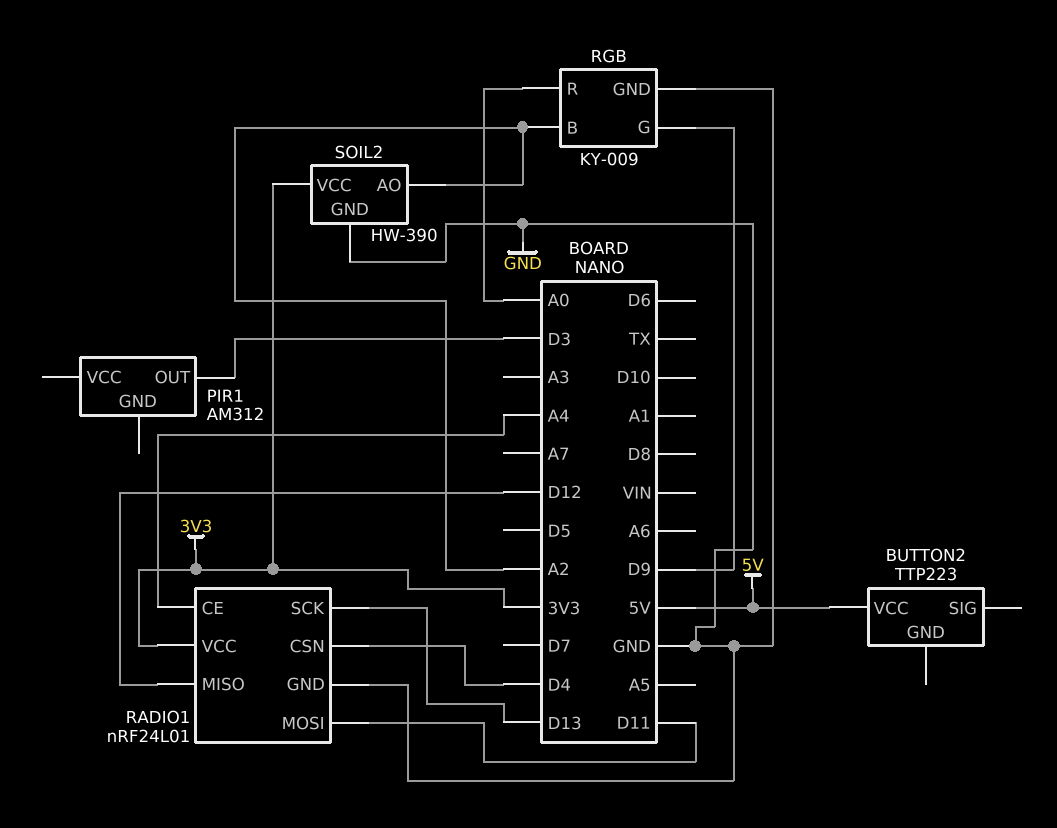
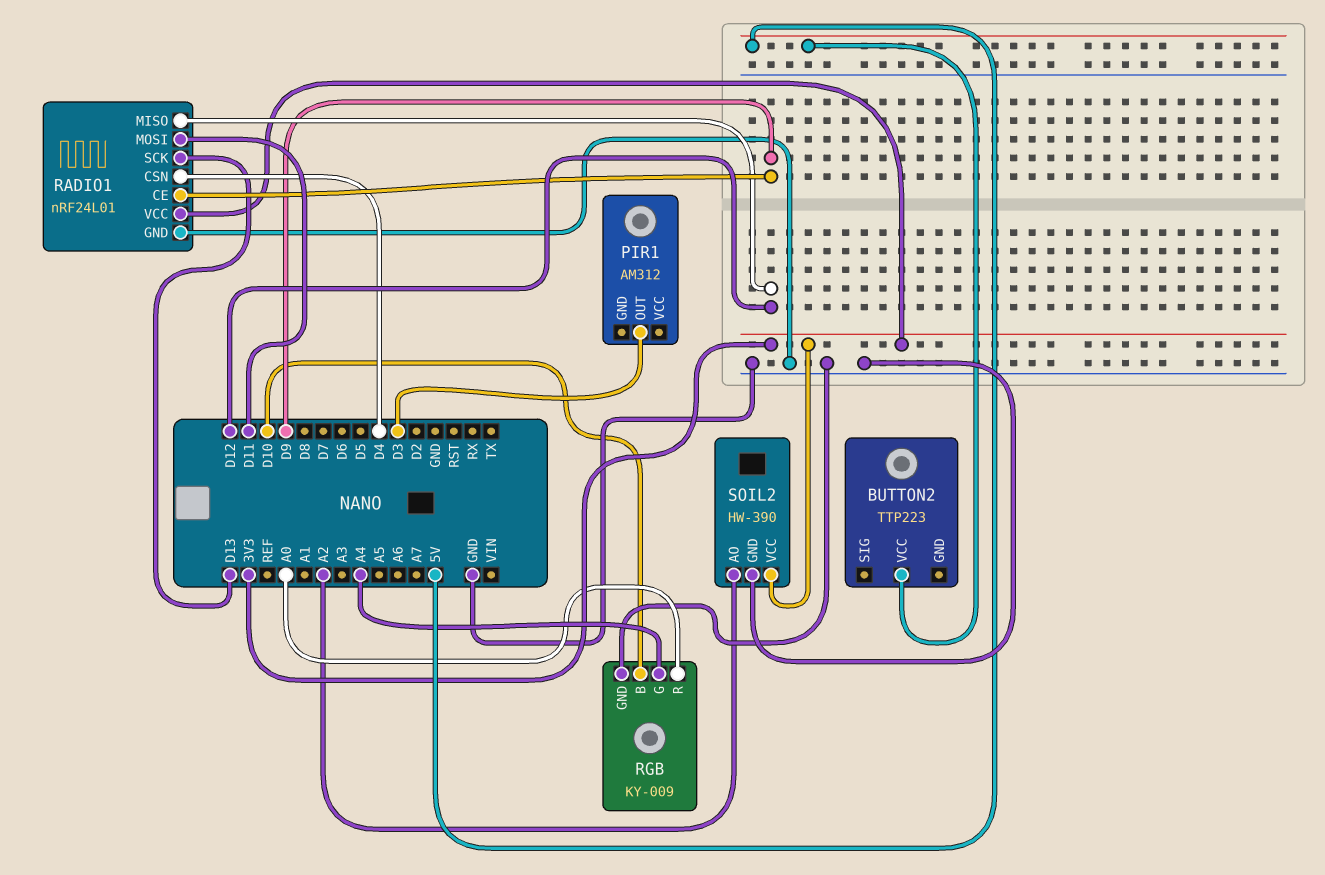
RADIO1 pin CE: A4 -> D9
RGB pin B: A2 -> D10
RGB pin G: D9 -> A4

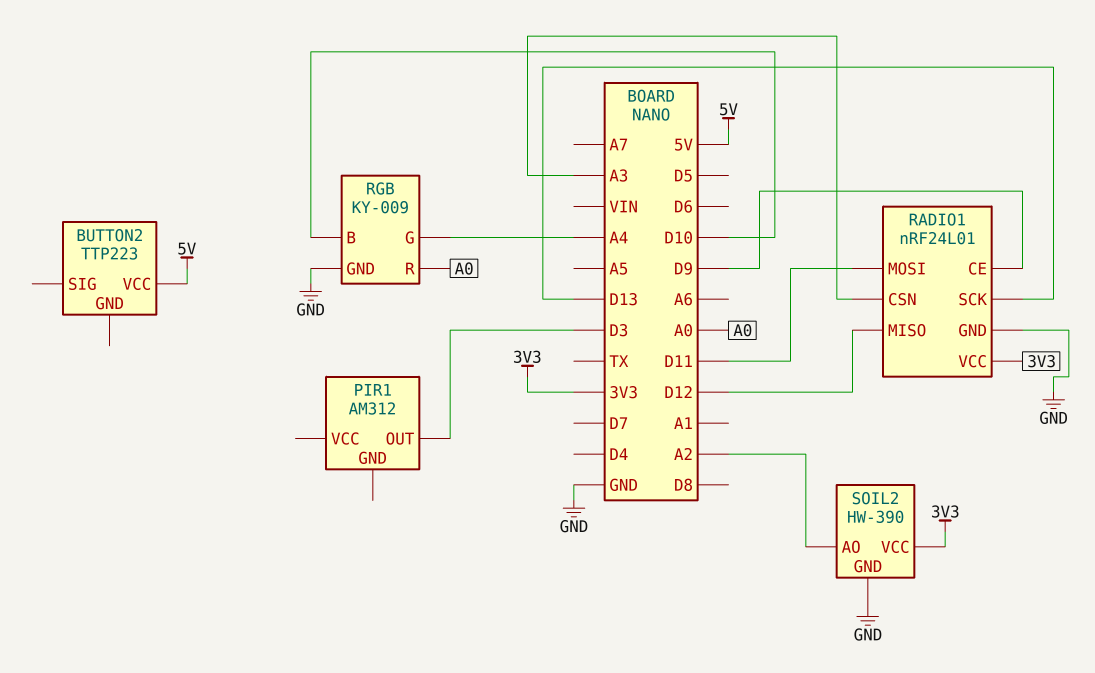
RADIO1 pin CSN: D4 -> A3

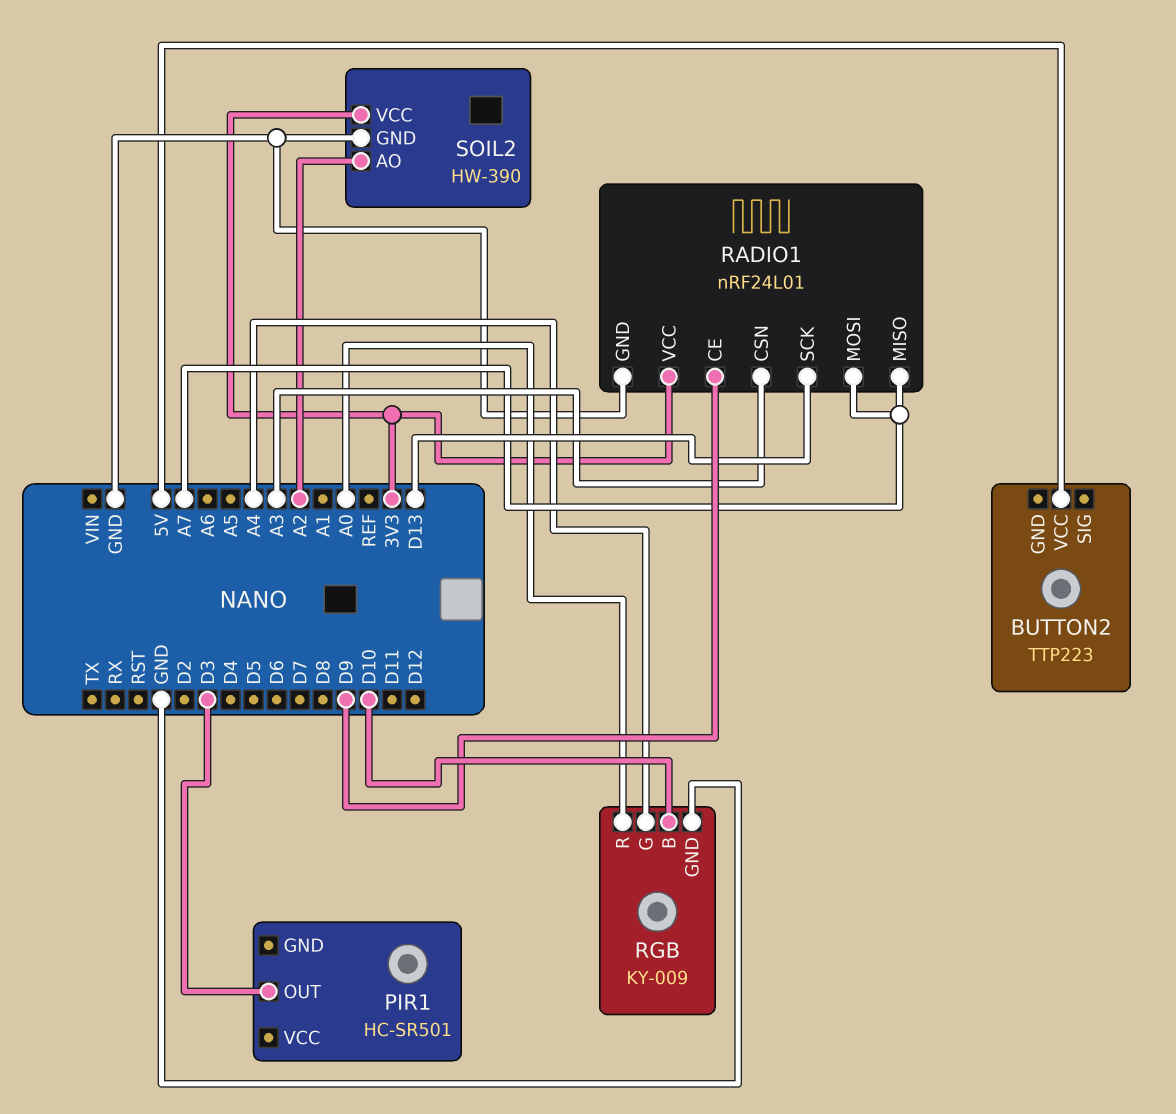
PIR1: AM312 -> HC-SR501
RADIO1 pin MISO: D12 -> A7
RADIO1 pin MOSI: D11 -> A7

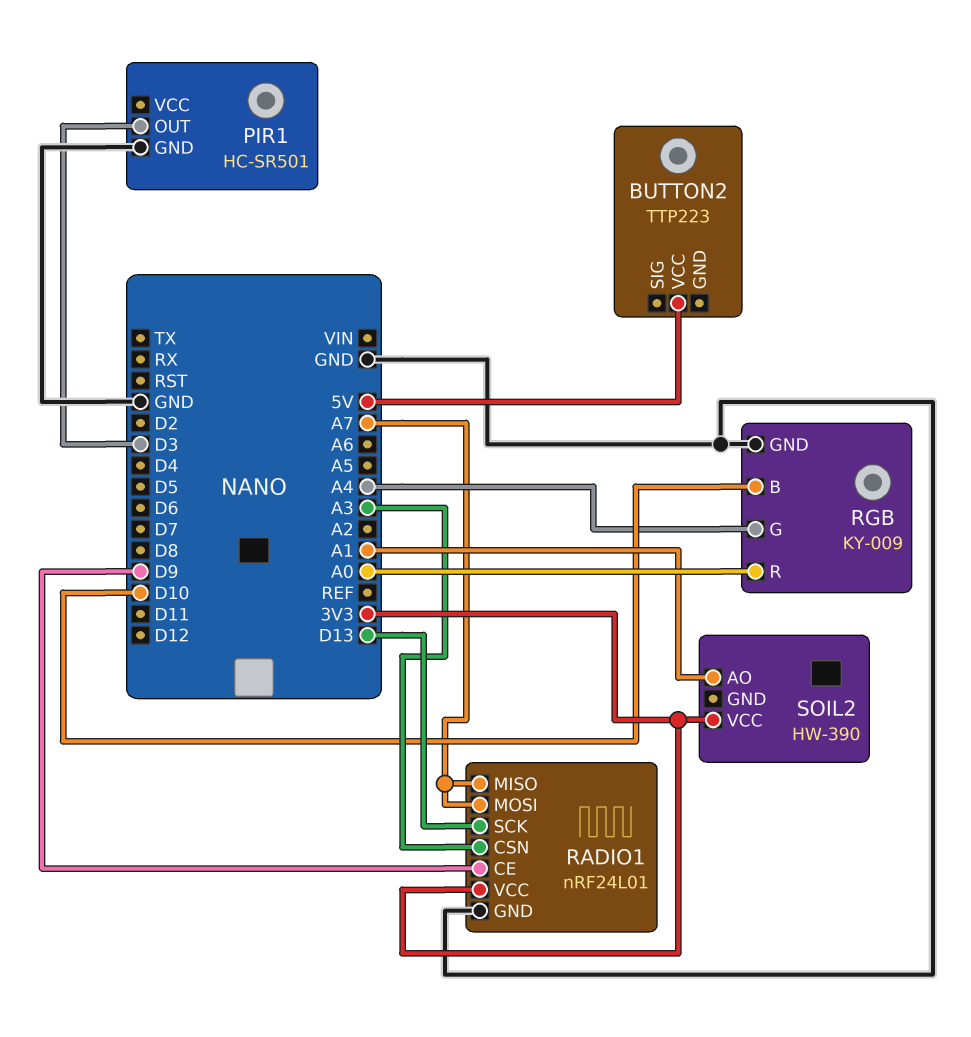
PIR1 pin GND: none -> GND
SOIL2 pin AO: A2 -> A1
SOIL2 pin GND: GND -> none

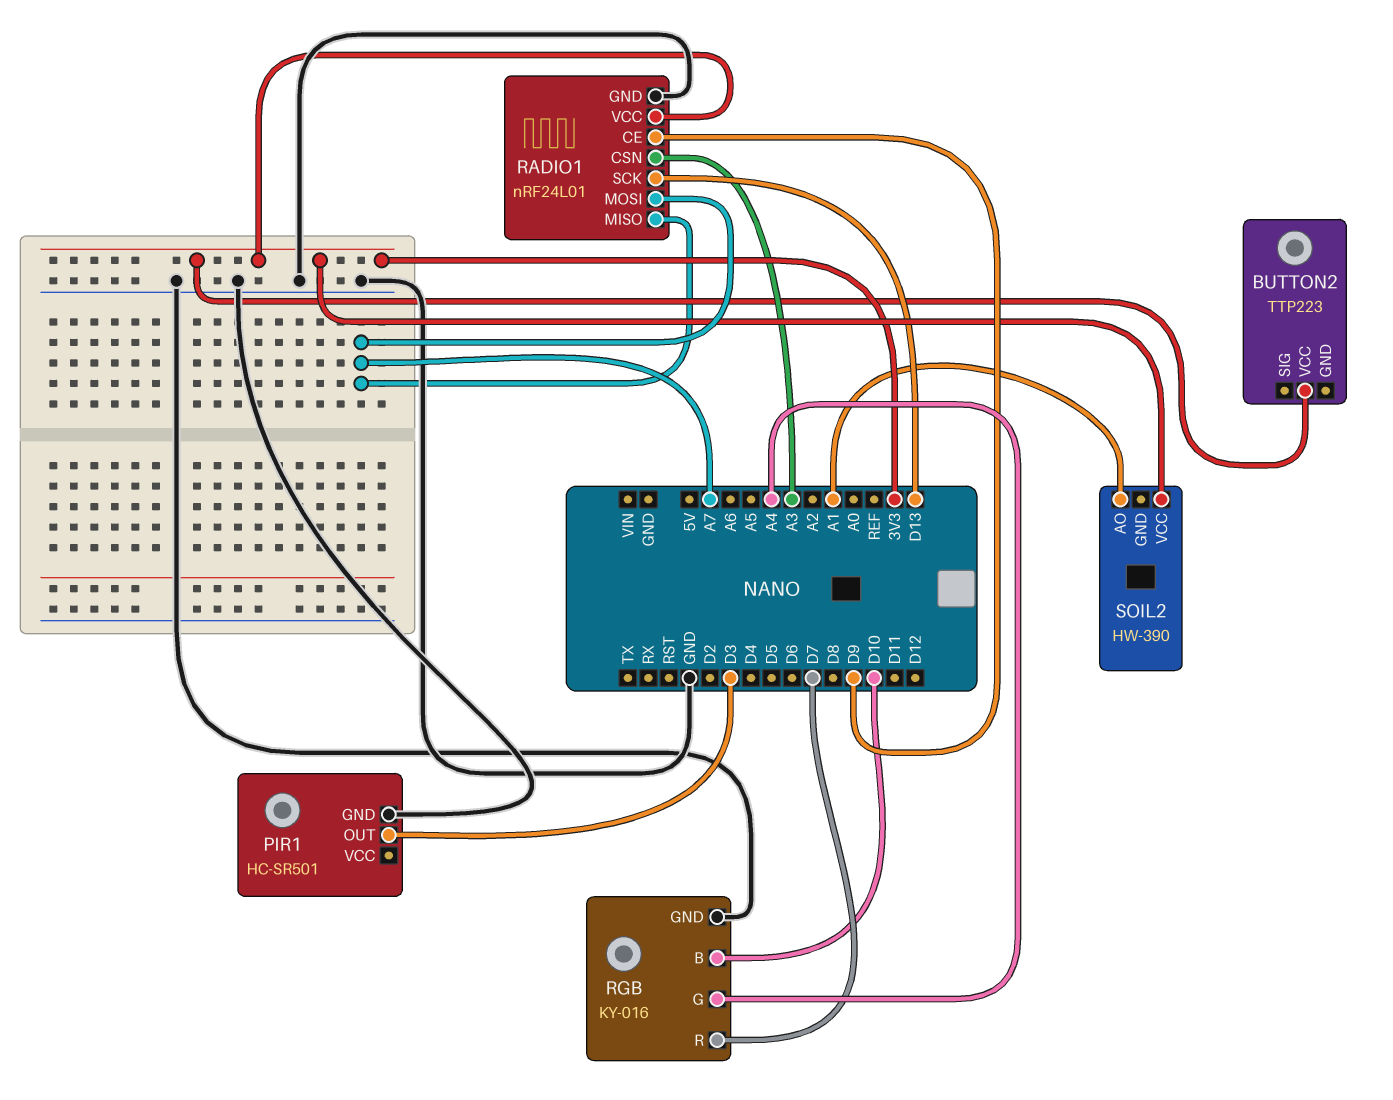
BUTTON2 pin VCC: 5V -> 3V3
RGB: KY-009 -> KY-016
RGB pin R: A0 -> D7

